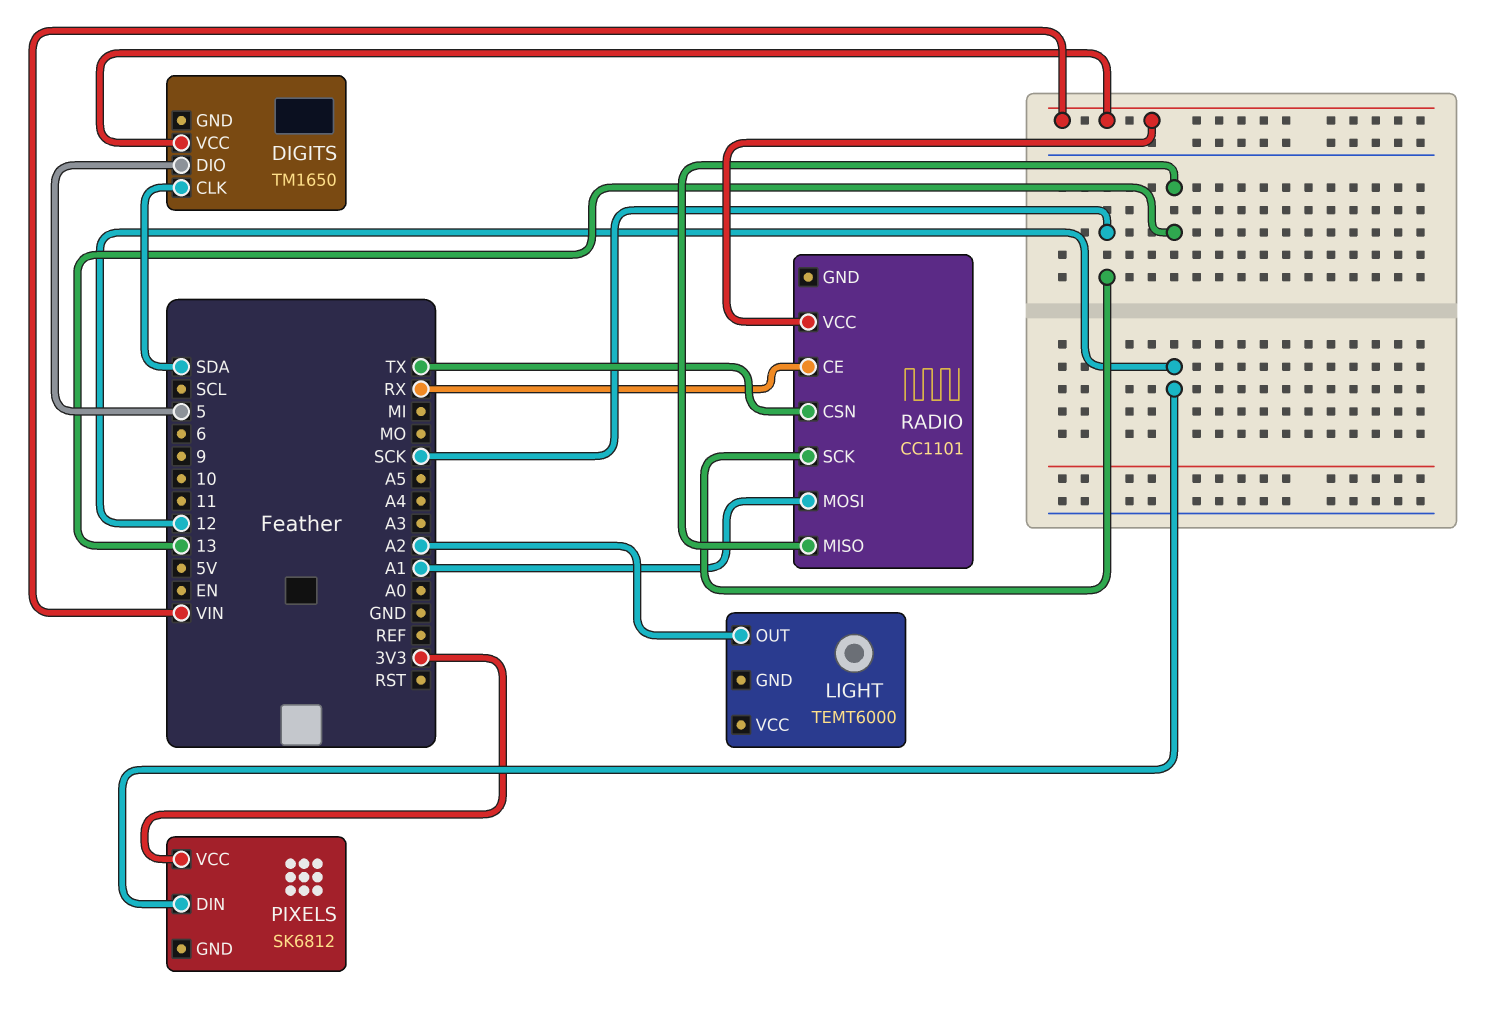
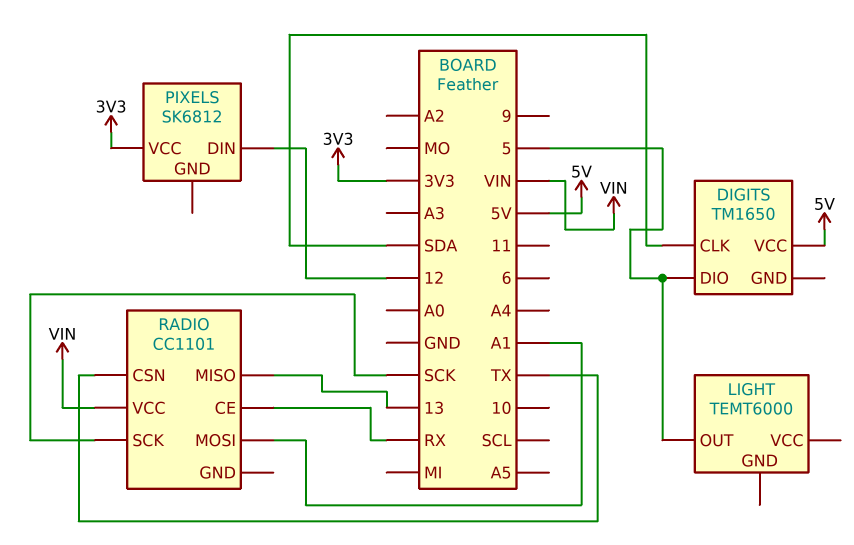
DIGITS pin VCC: VIN -> 5V
LIGHT pin OUT: A2 -> 5

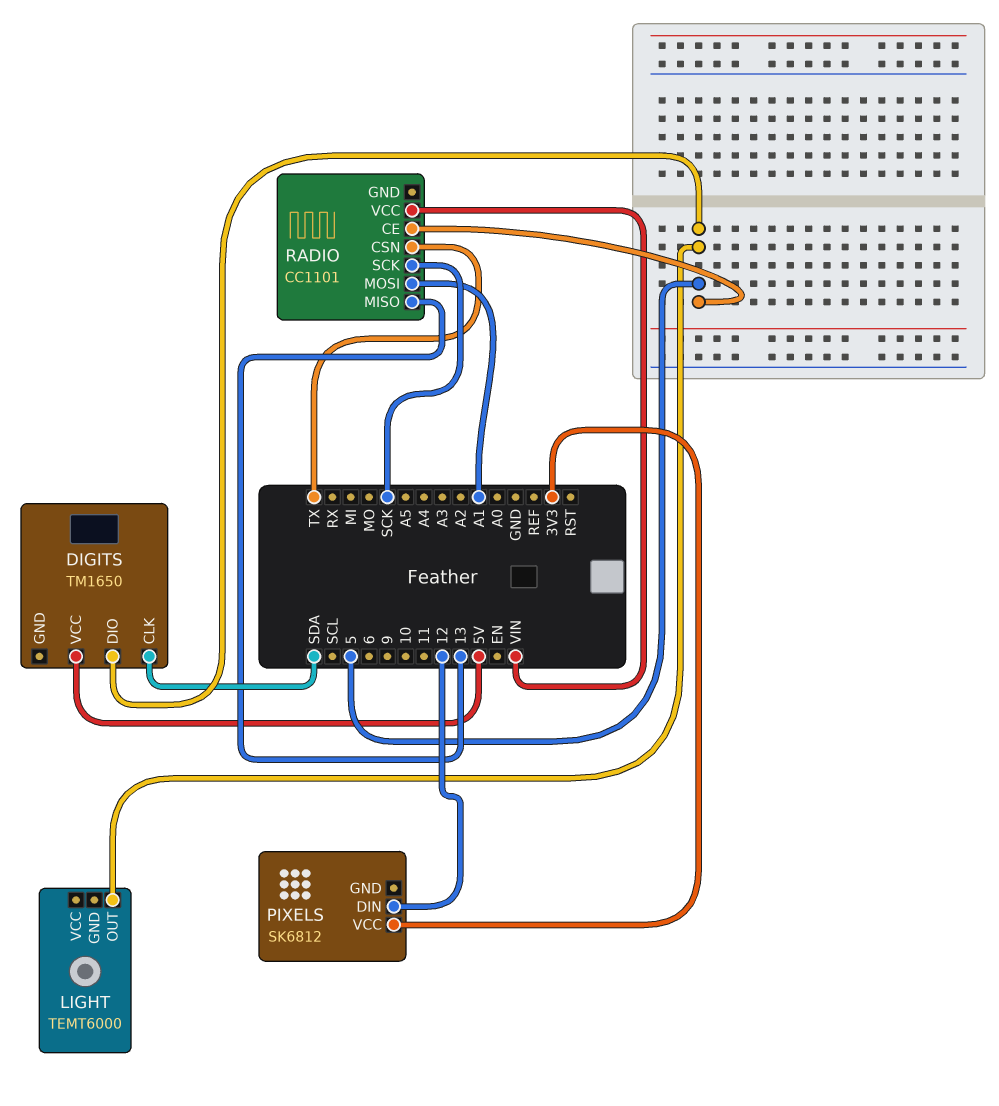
RADIO pin CE: RX -> 5

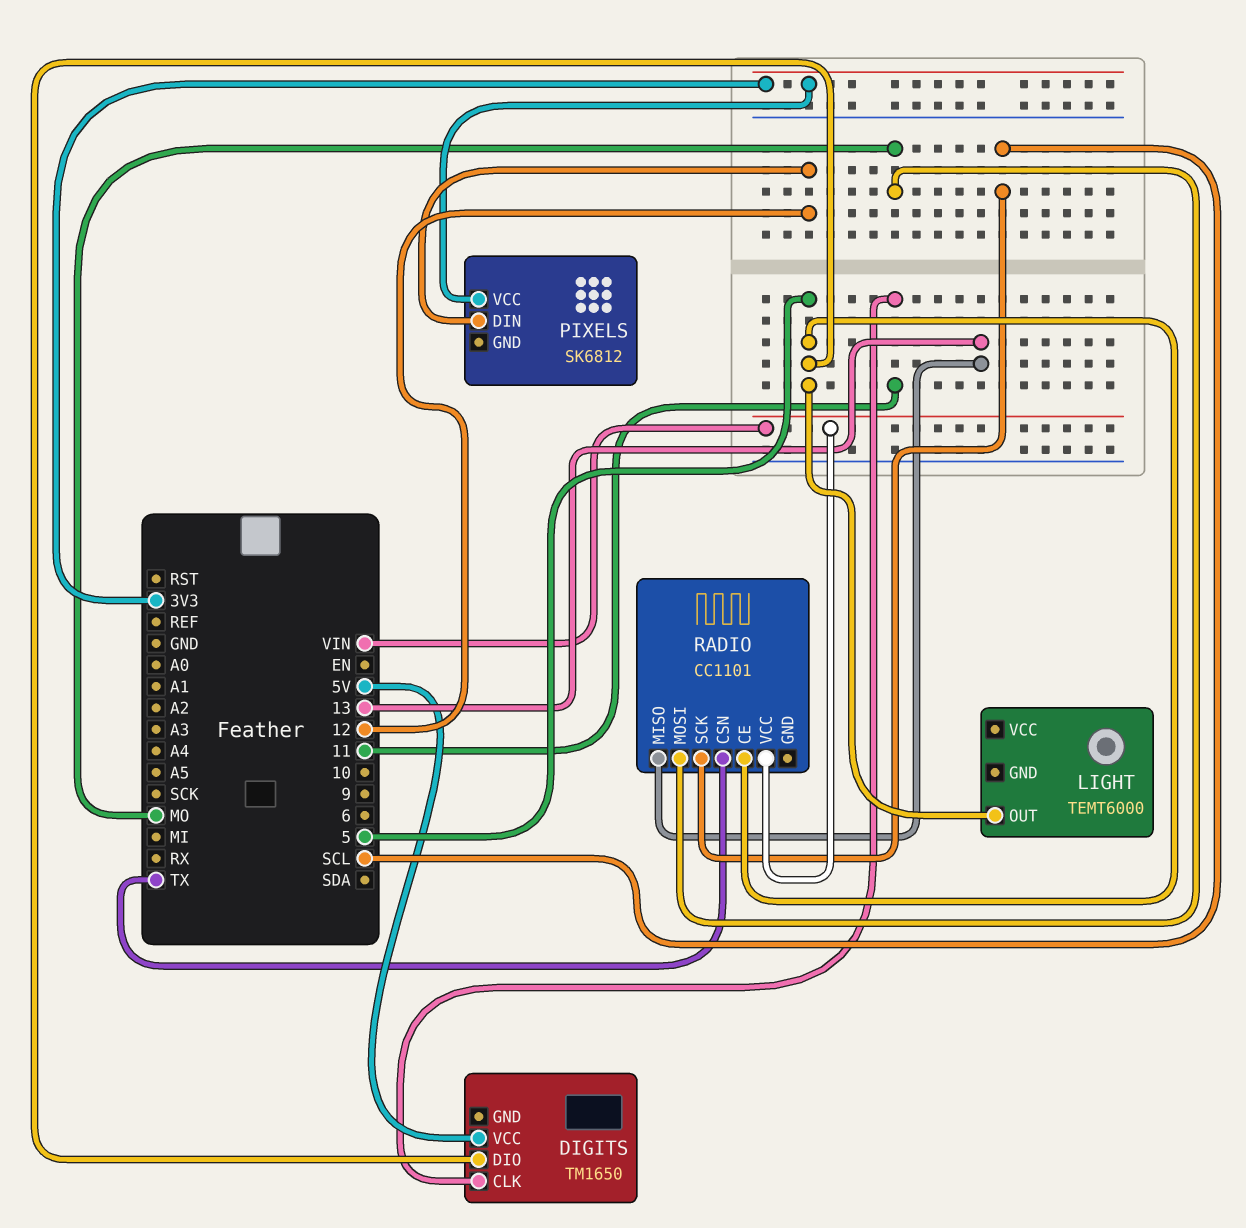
DIGITS pin CLK: SDA -> 11
RADIO pin MOSI: A1 -> MO
RADIO pin SCK: SCK -> SCL

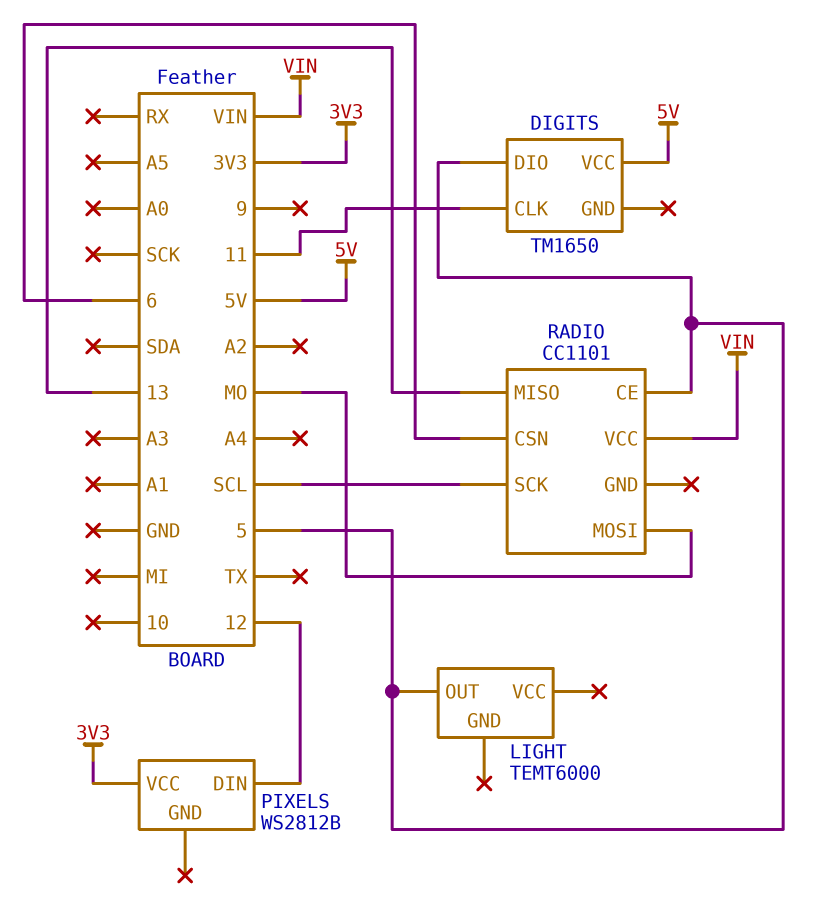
PIXELS: SK6812 -> WS2812B
RADIO pin CSN: TX -> 6

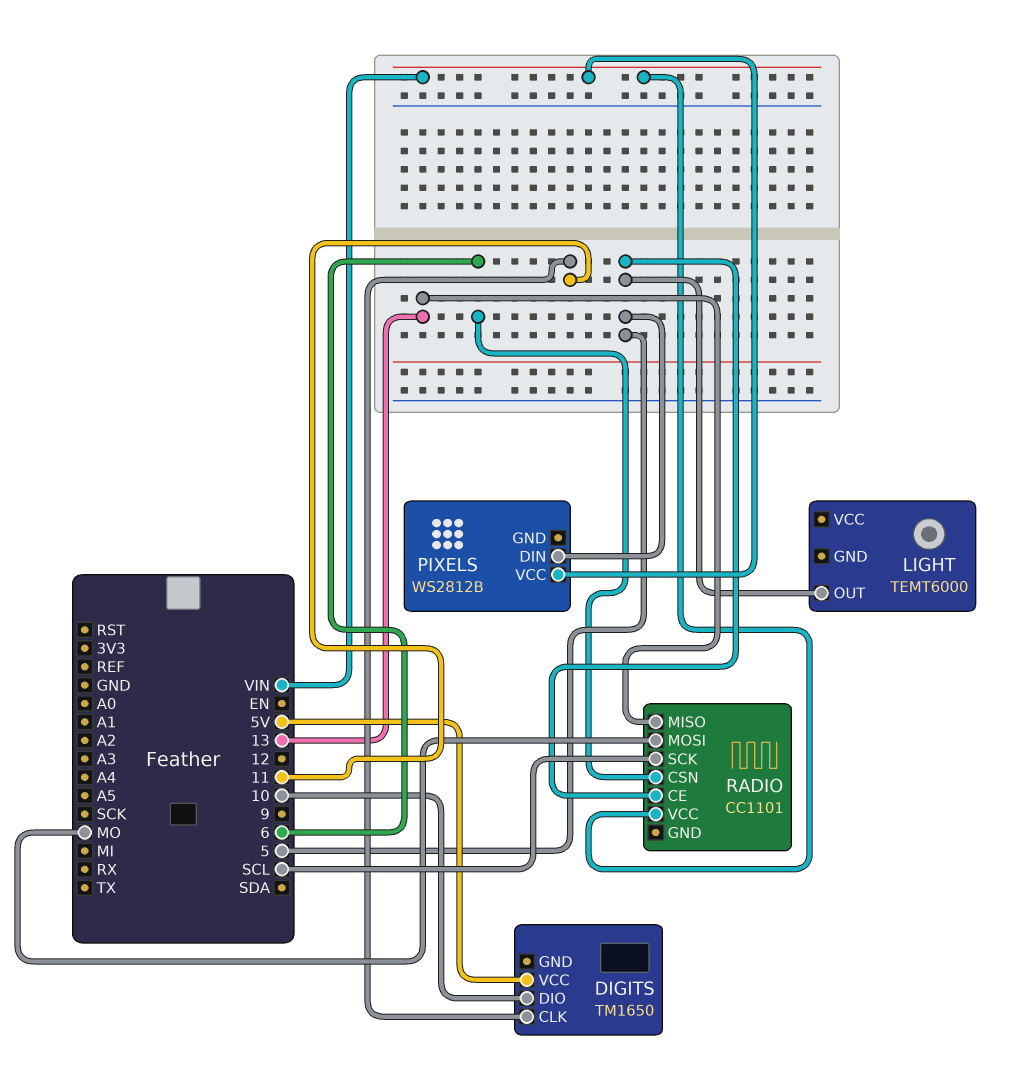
DIGITS pin DIO: 5 -> 10
PIXELS pin DIN: 12 -> 5
PIXELS pin VCC: 3V3 -> VIN

